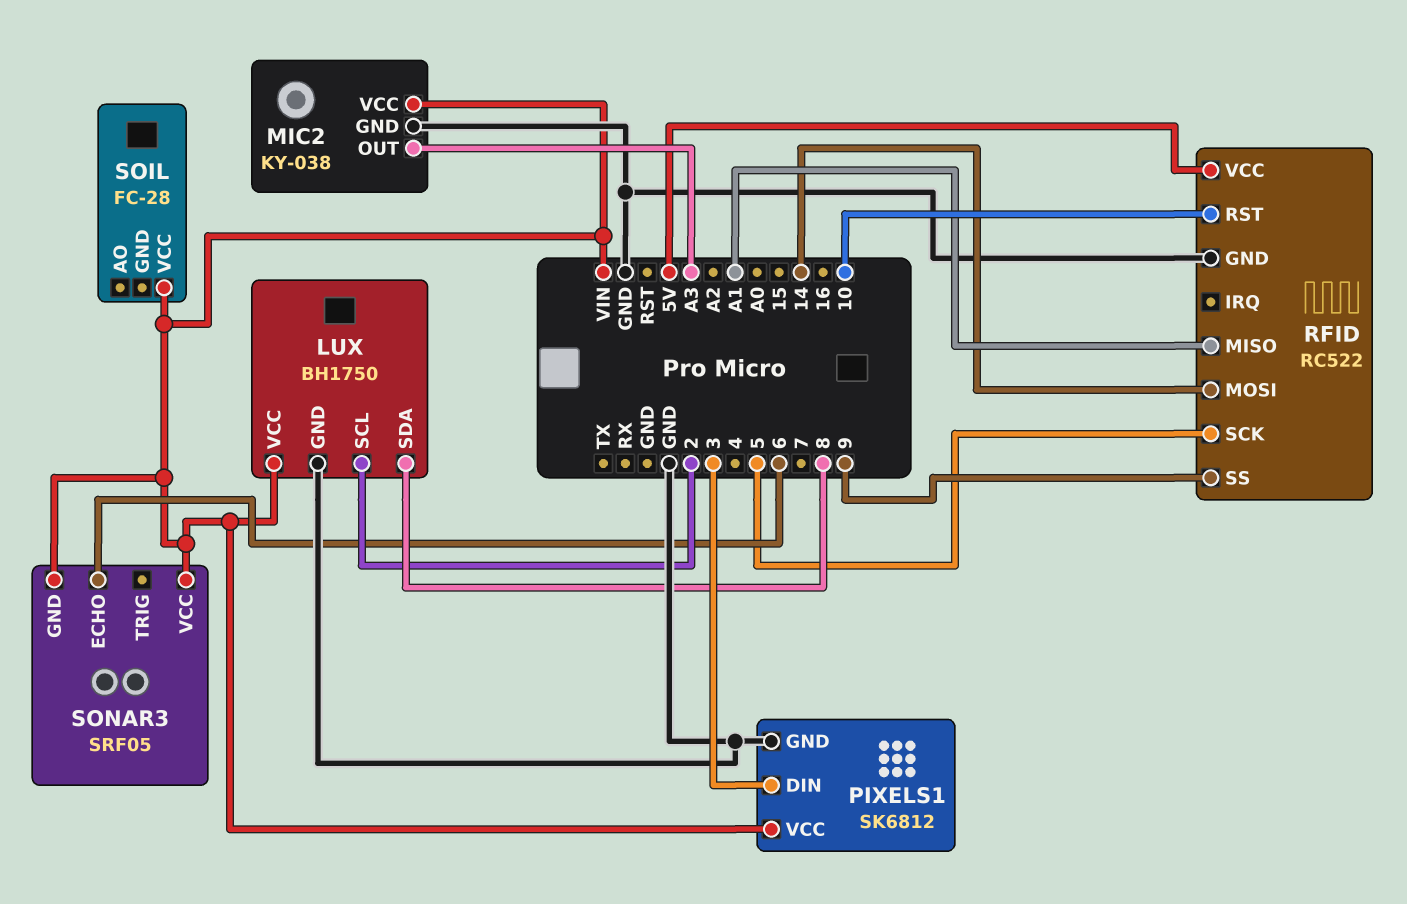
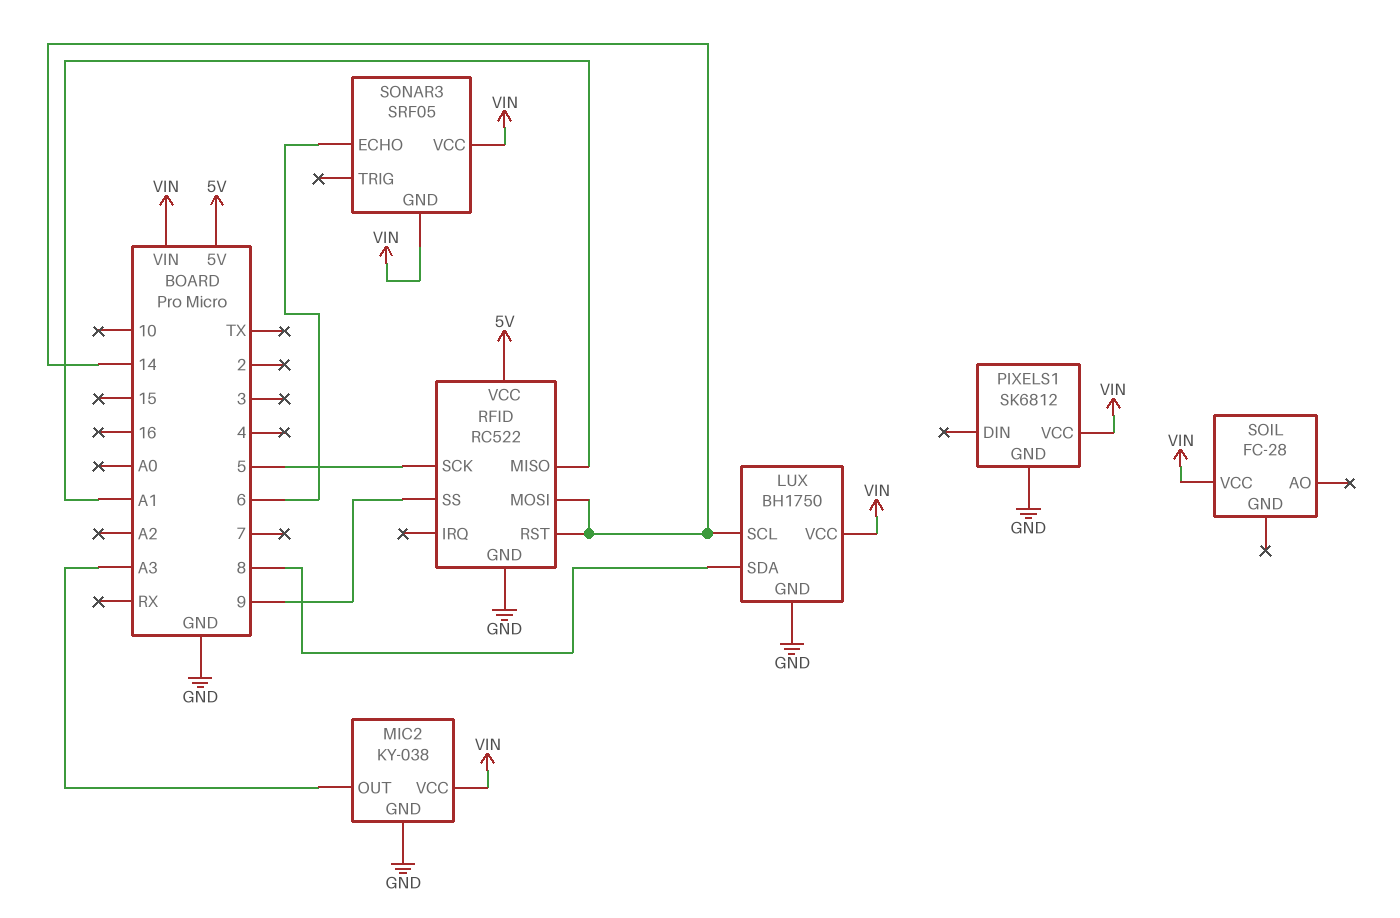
LUX pin SCL: 2 -> 14
PIXELS1 pin DIN: 3 -> none
RFID pin RST: 10 -> 14

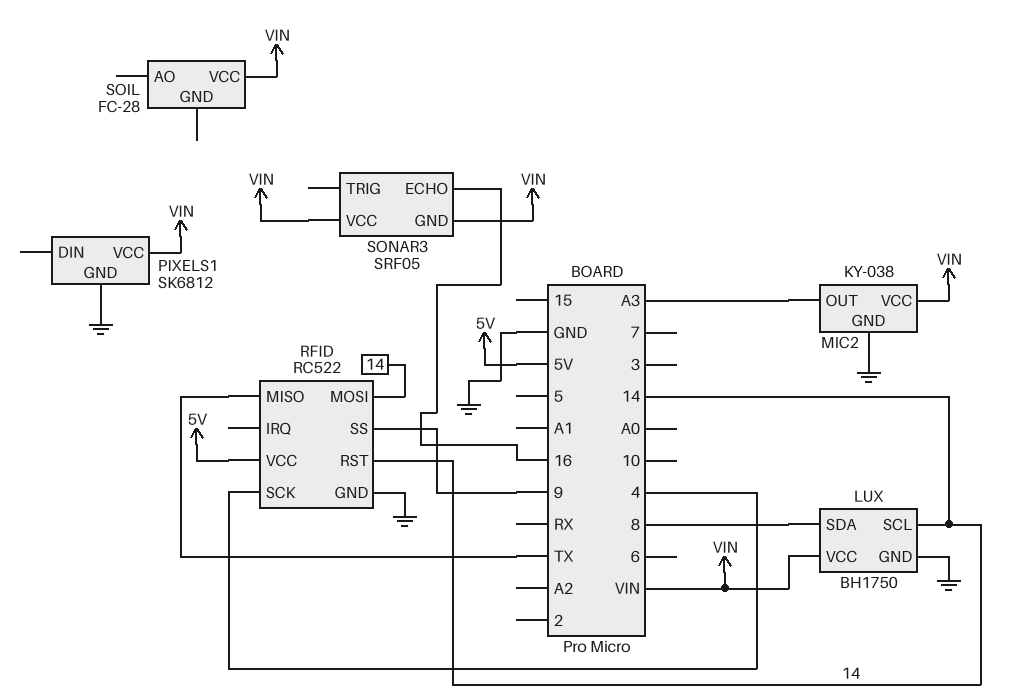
RFID pin MISO: A1 -> TX
RFID pin SCK: 5 -> 4
SONAR3 pin ECHO: 6 -> 16

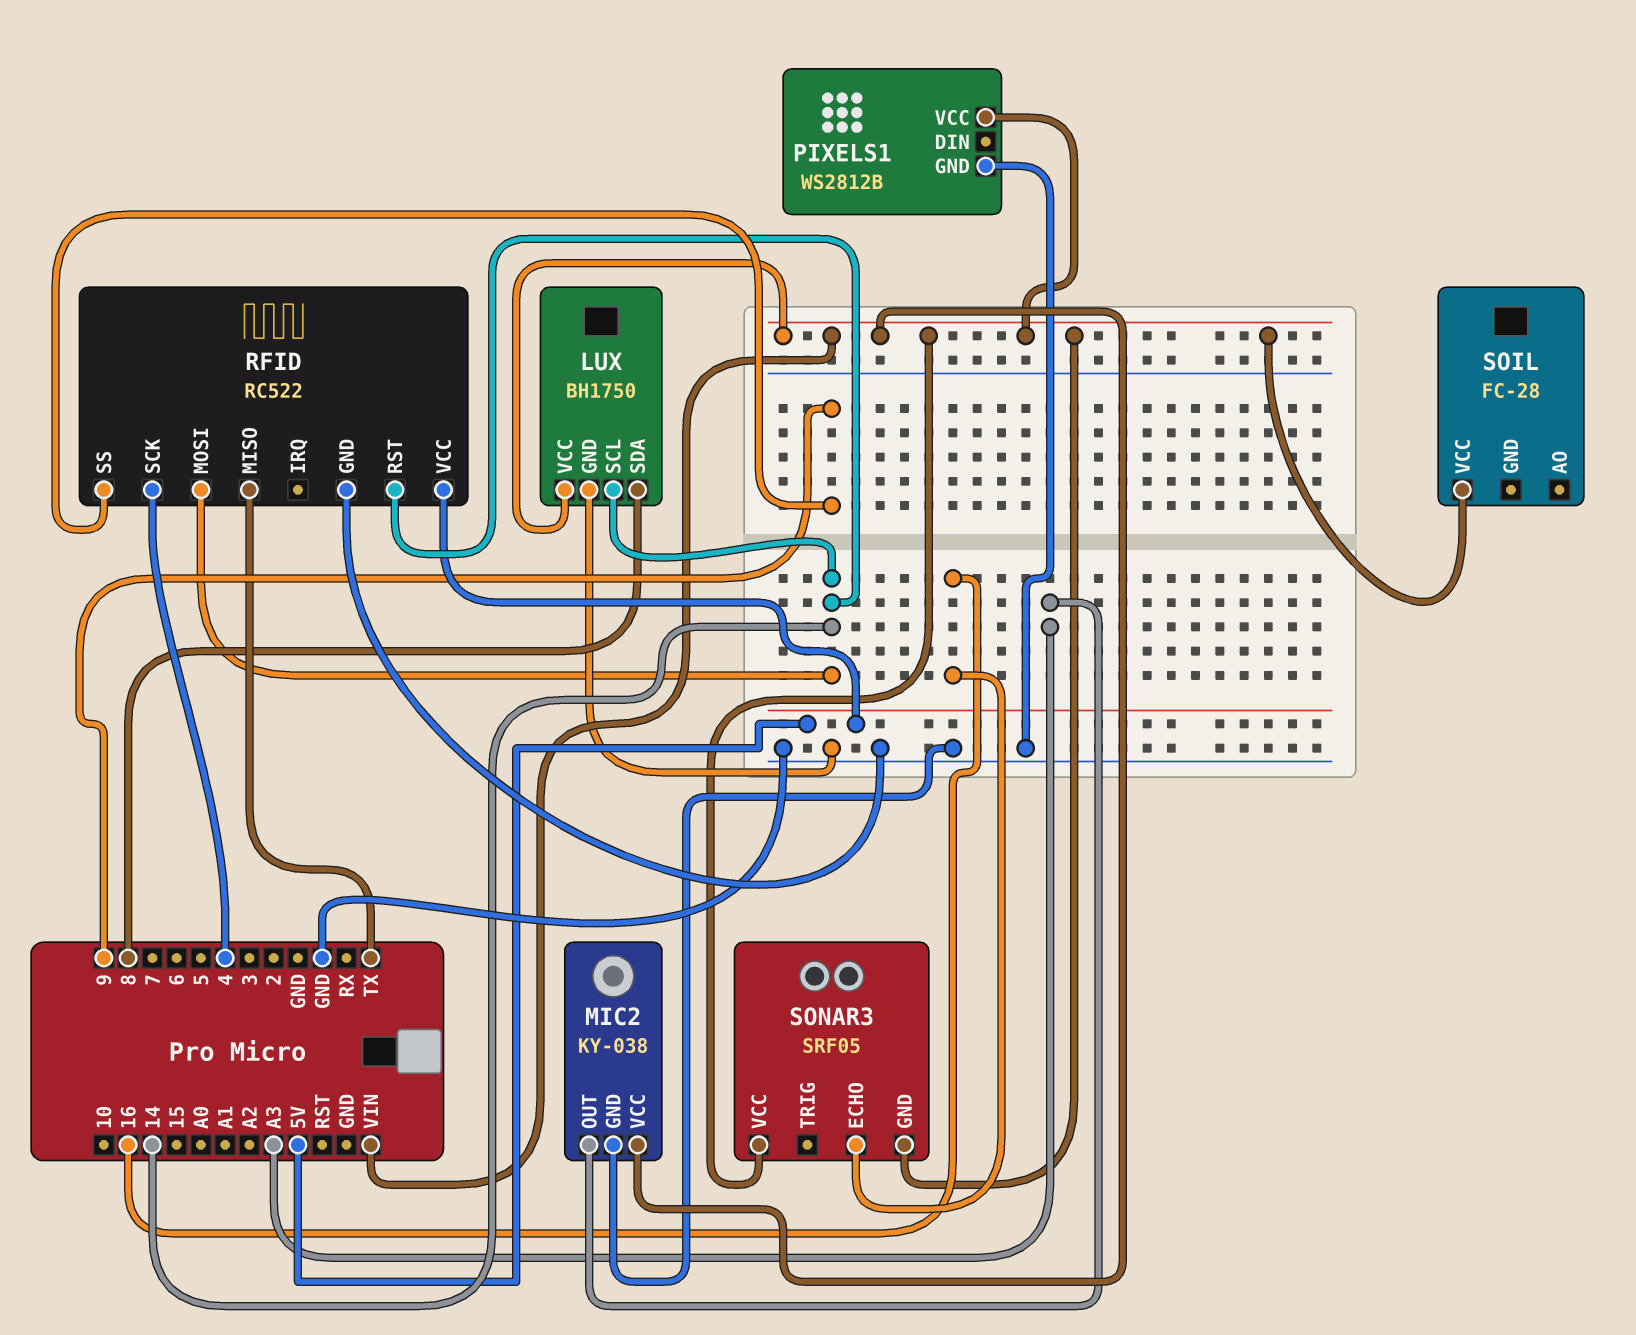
PIXELS1: SK6812 -> WS2812B

